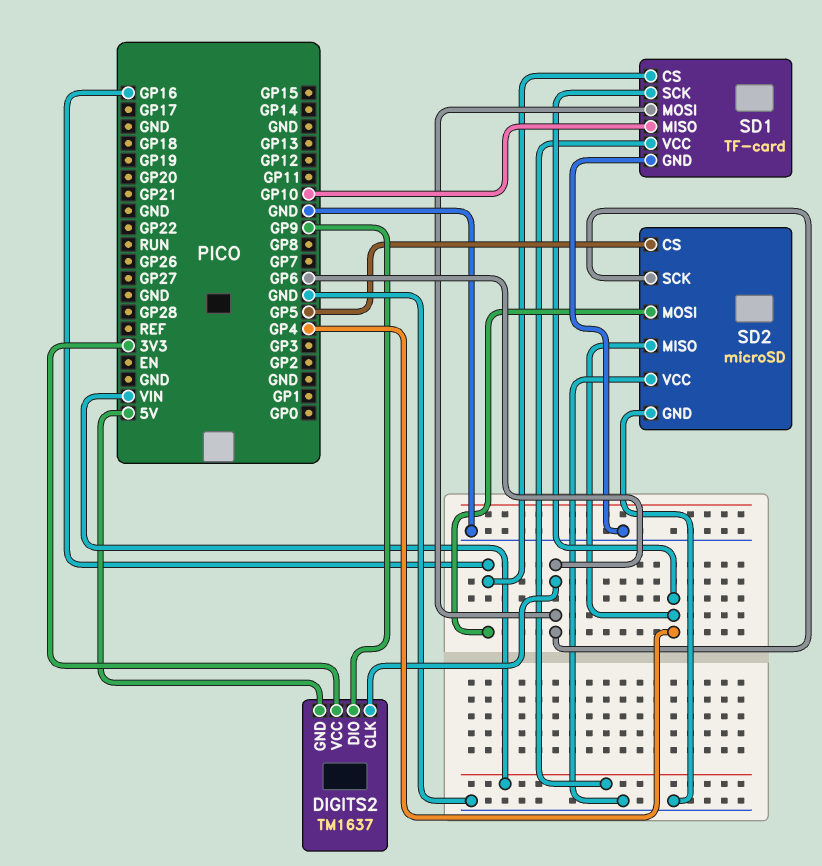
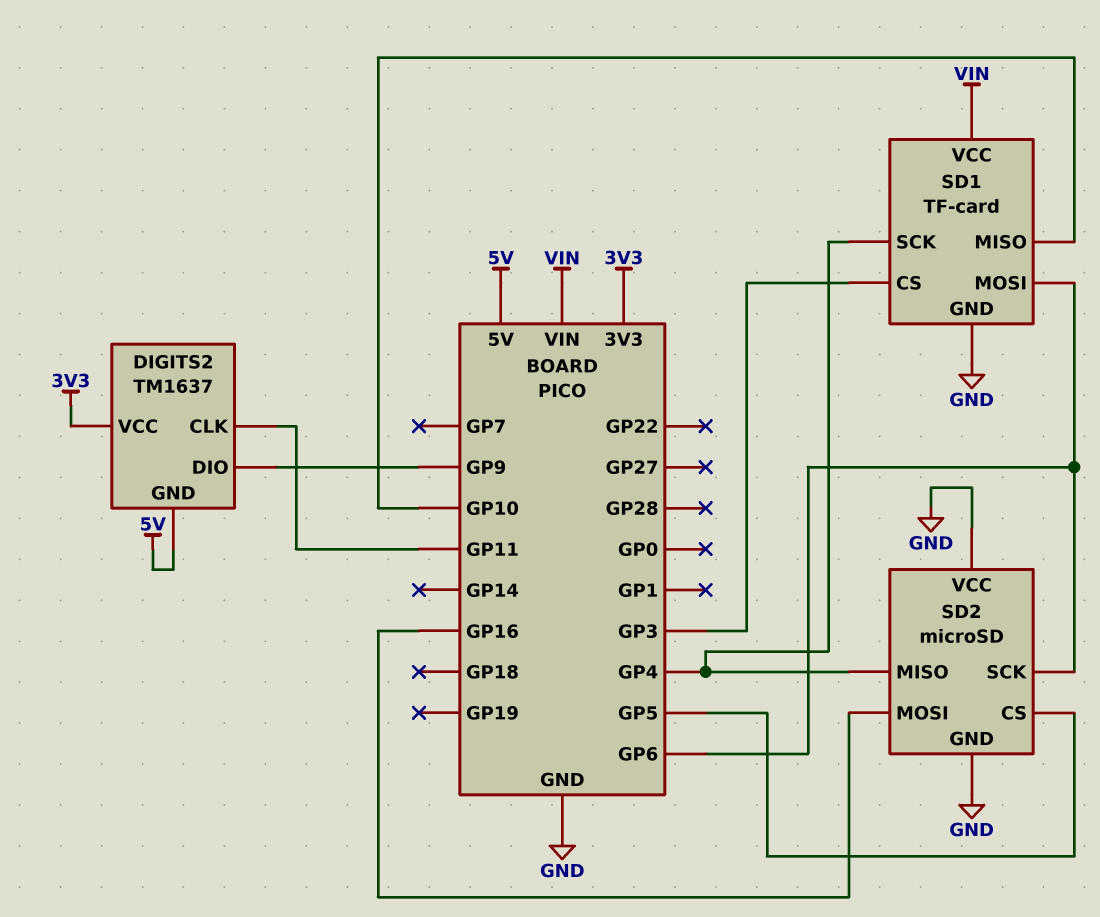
DIGITS2 pin CLK: GP6 -> GP11
SD1 pin CS: GP16 -> GP3

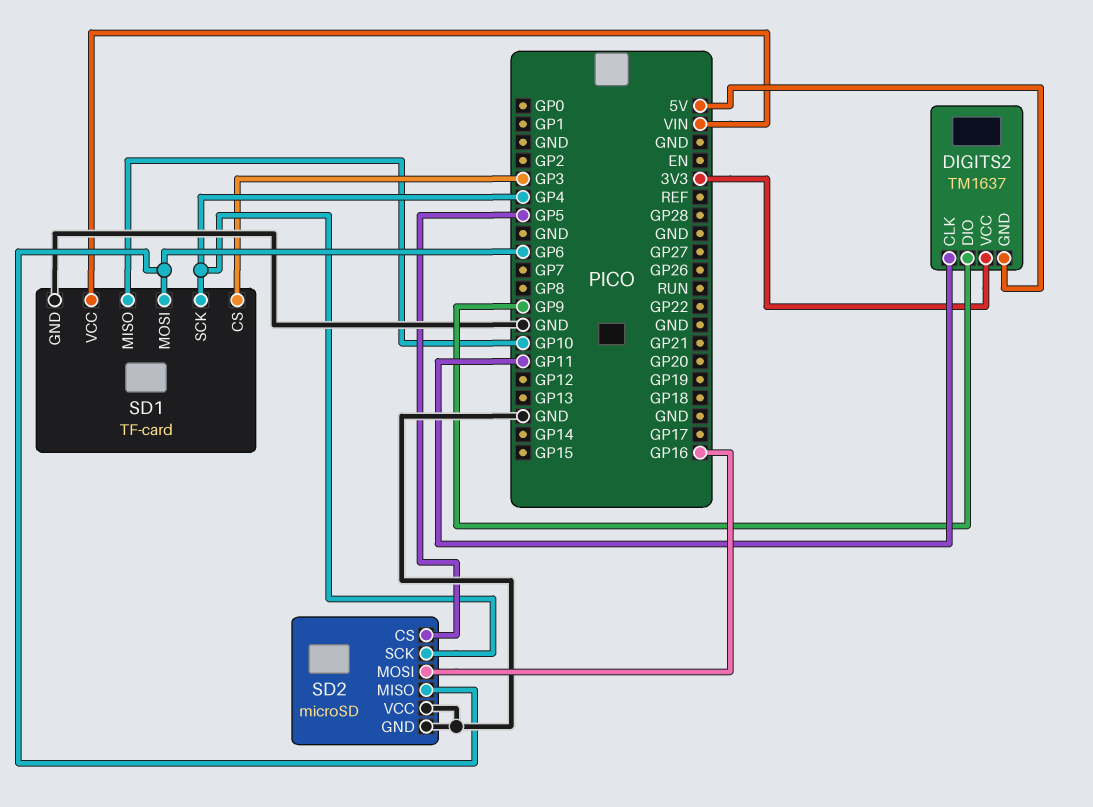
SD2 pin MISO: GP4 -> GP6
SD2 pin SCK: GP6 -> GP4

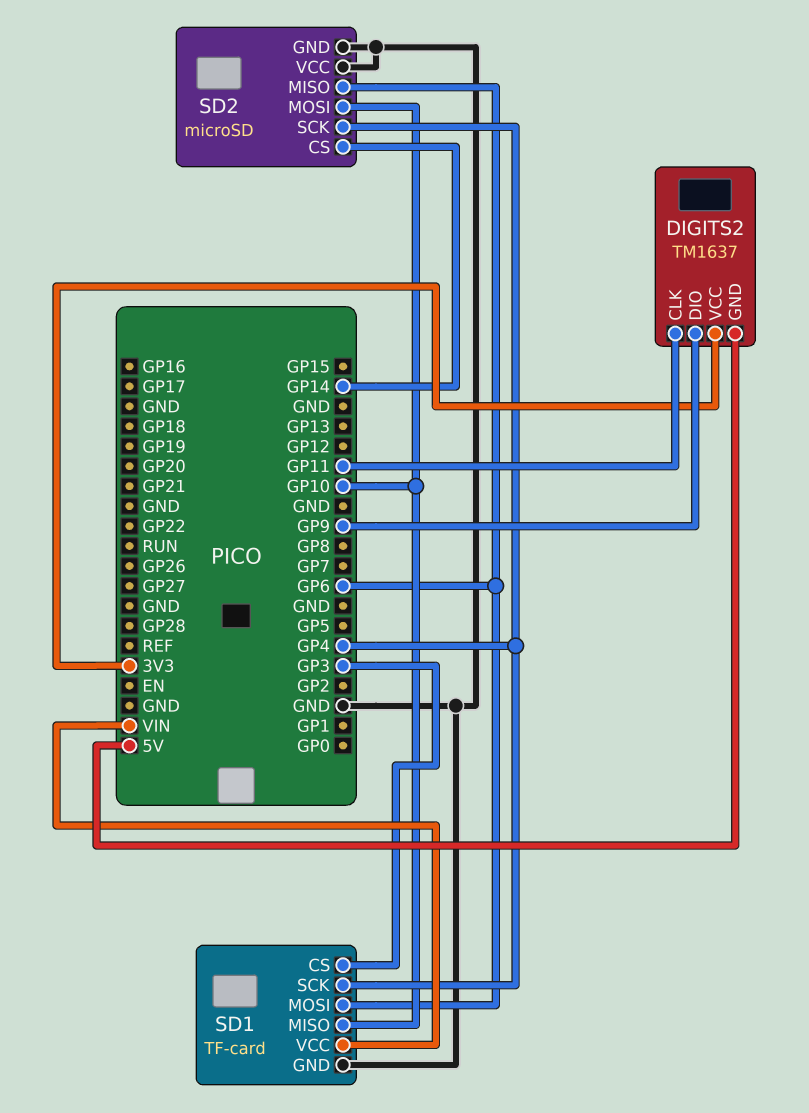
SD2 pin CS: GP5 -> GP14
SD2 pin MOSI: GP16 -> GP10

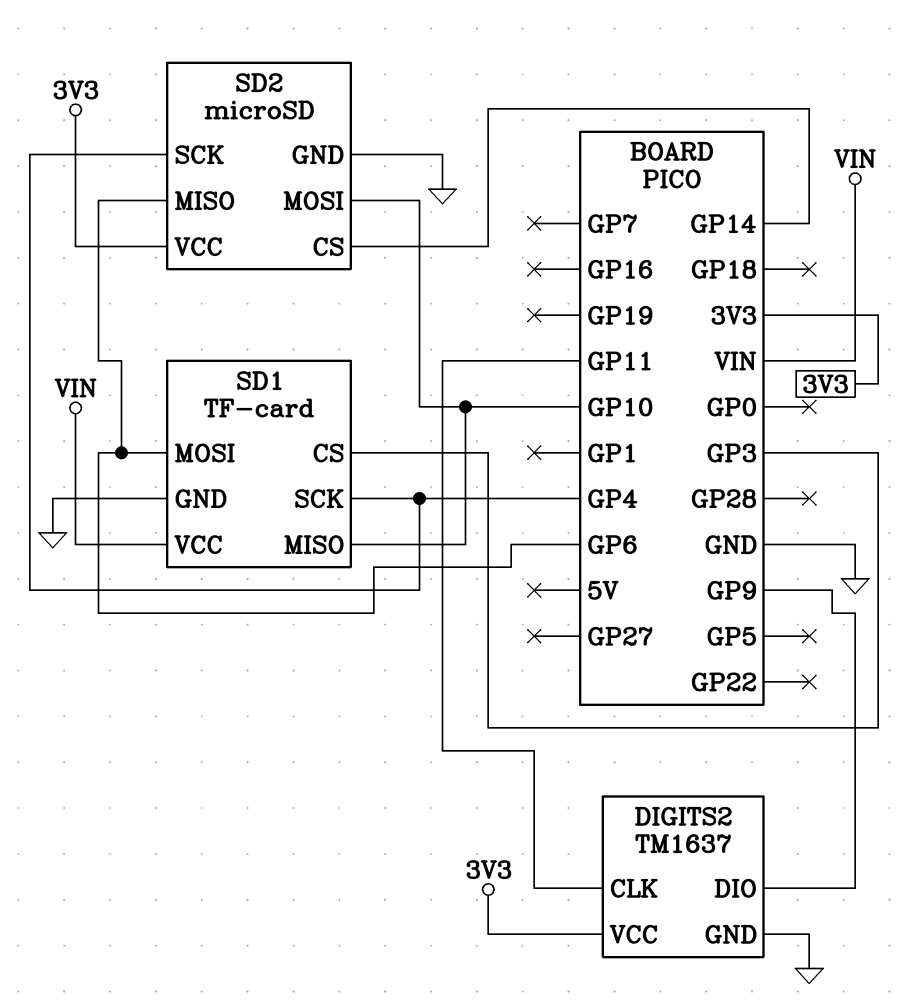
DIGITS2 pin GND: 5V -> GND
SD2 pin VCC: GND -> 3V3

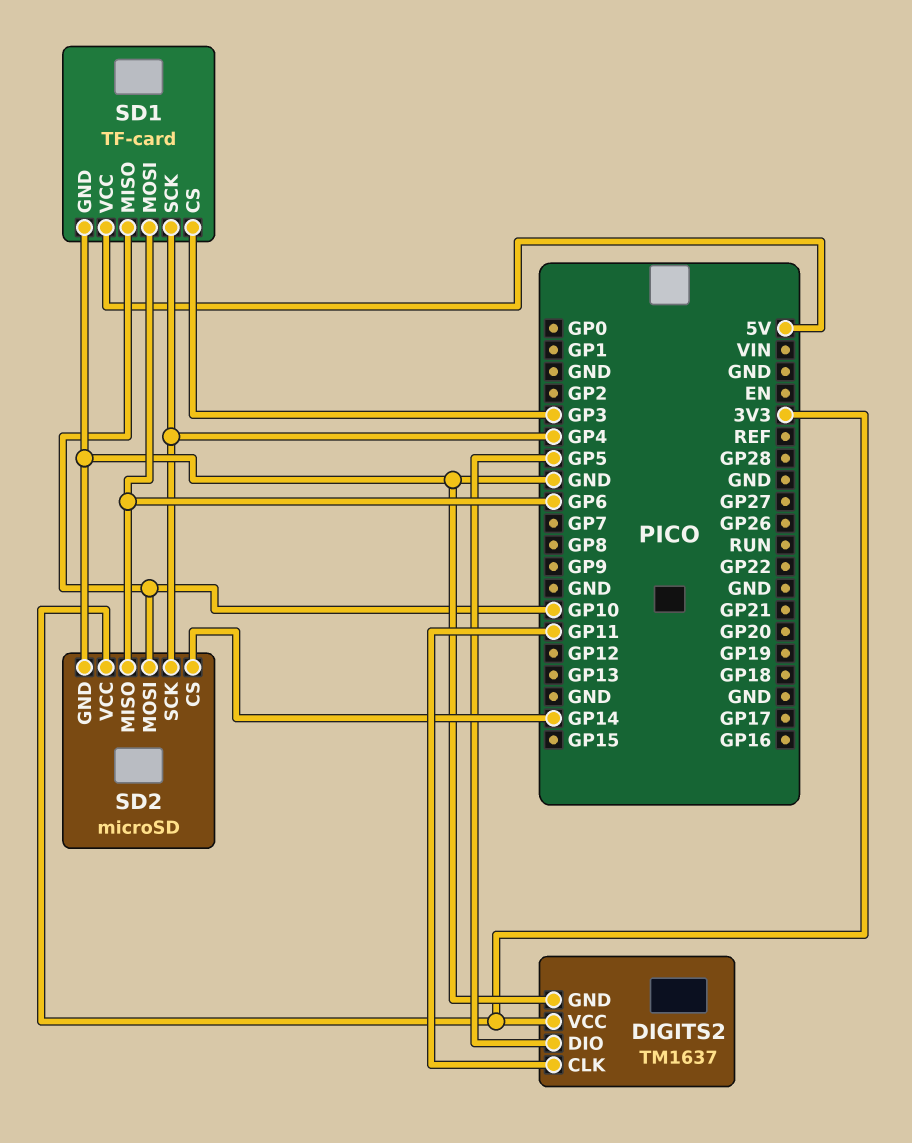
DIGITS2 pin DIO: GP9 -> GP5
SD1 pin VCC: VIN -> 5V

